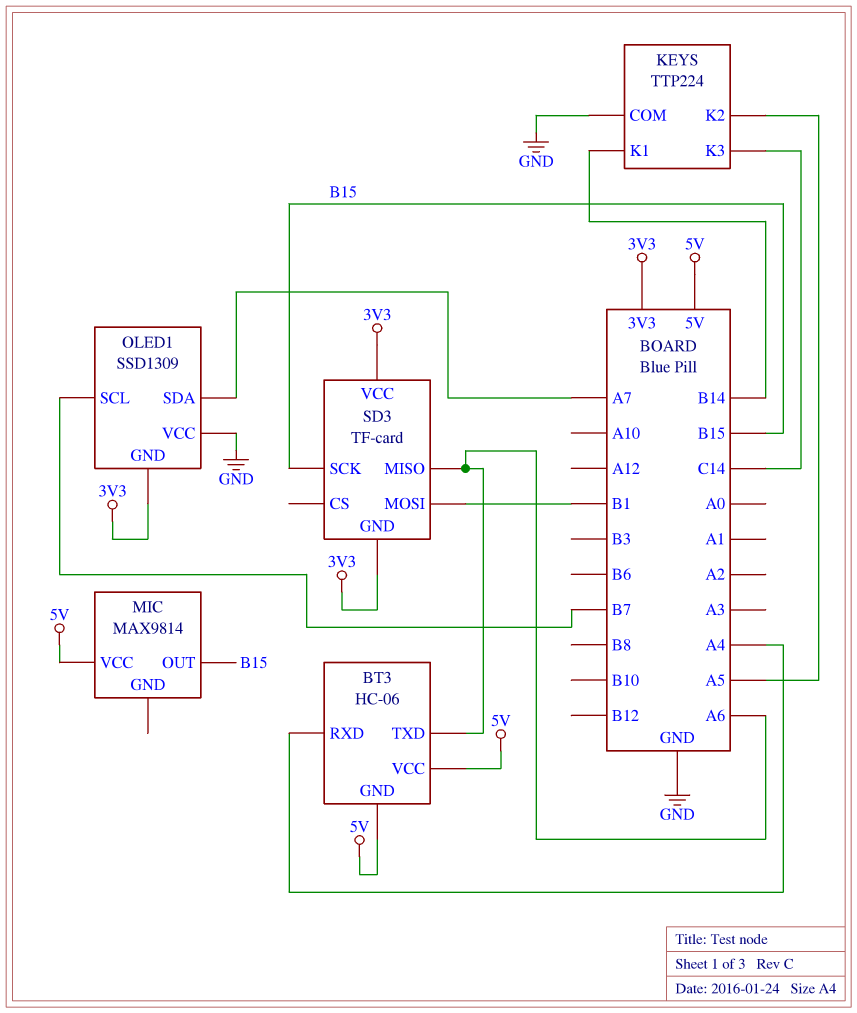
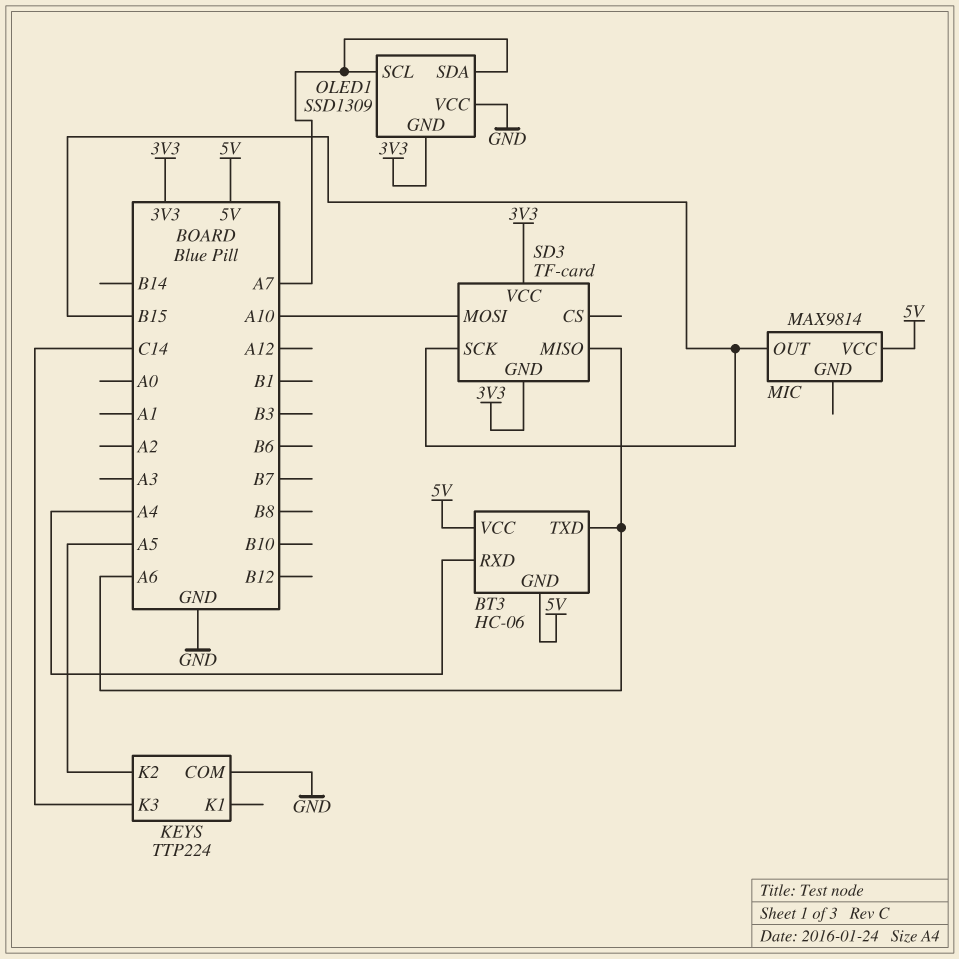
KEYS pin K1: B14 -> none
OLED1 pin SCL: B7 -> A7
SD3 pin MOSI: B1 -> A10

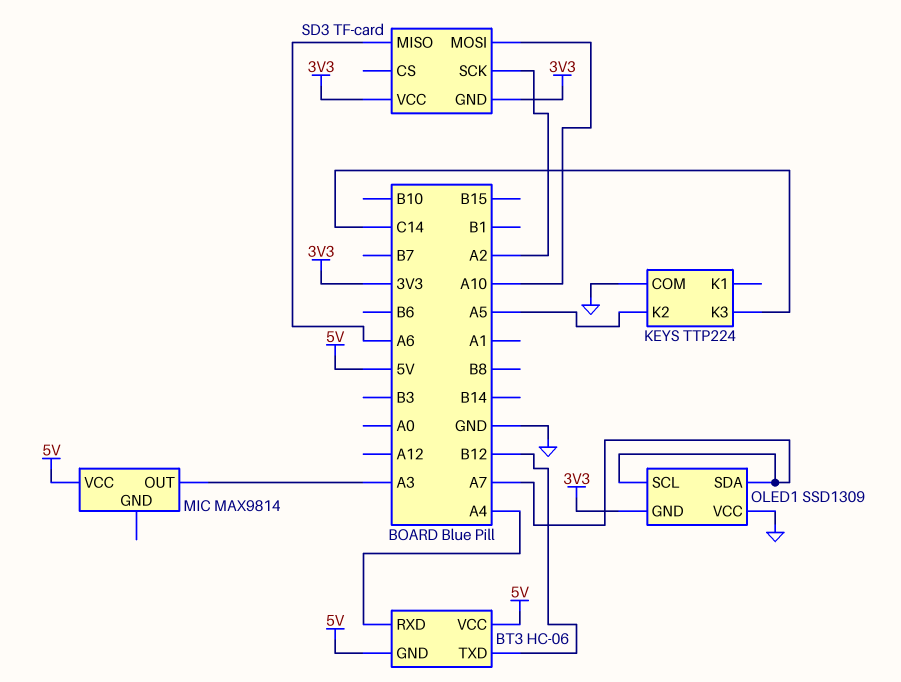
BT3 pin TXD: A6 -> B12
MIC pin OUT: B15 -> A3
SD3 pin SCK: B15 -> A2

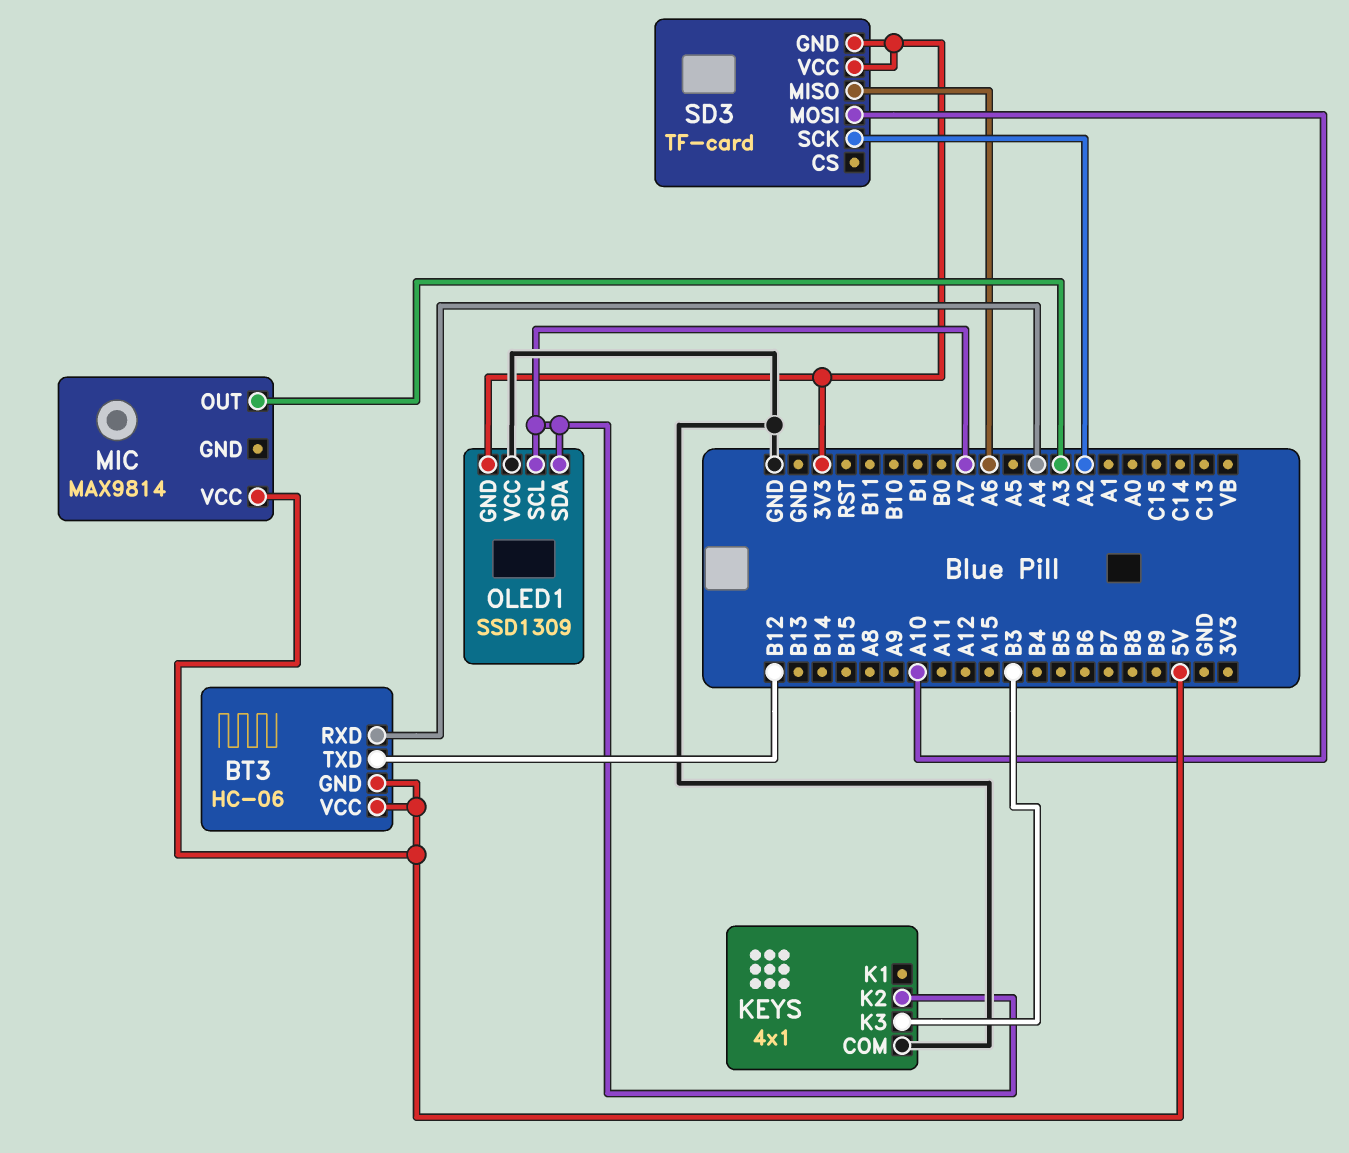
KEYS: TTP224 -> 4x1
KEYS pin K2: A5 -> A7
KEYS pin K3: C14 -> B3

